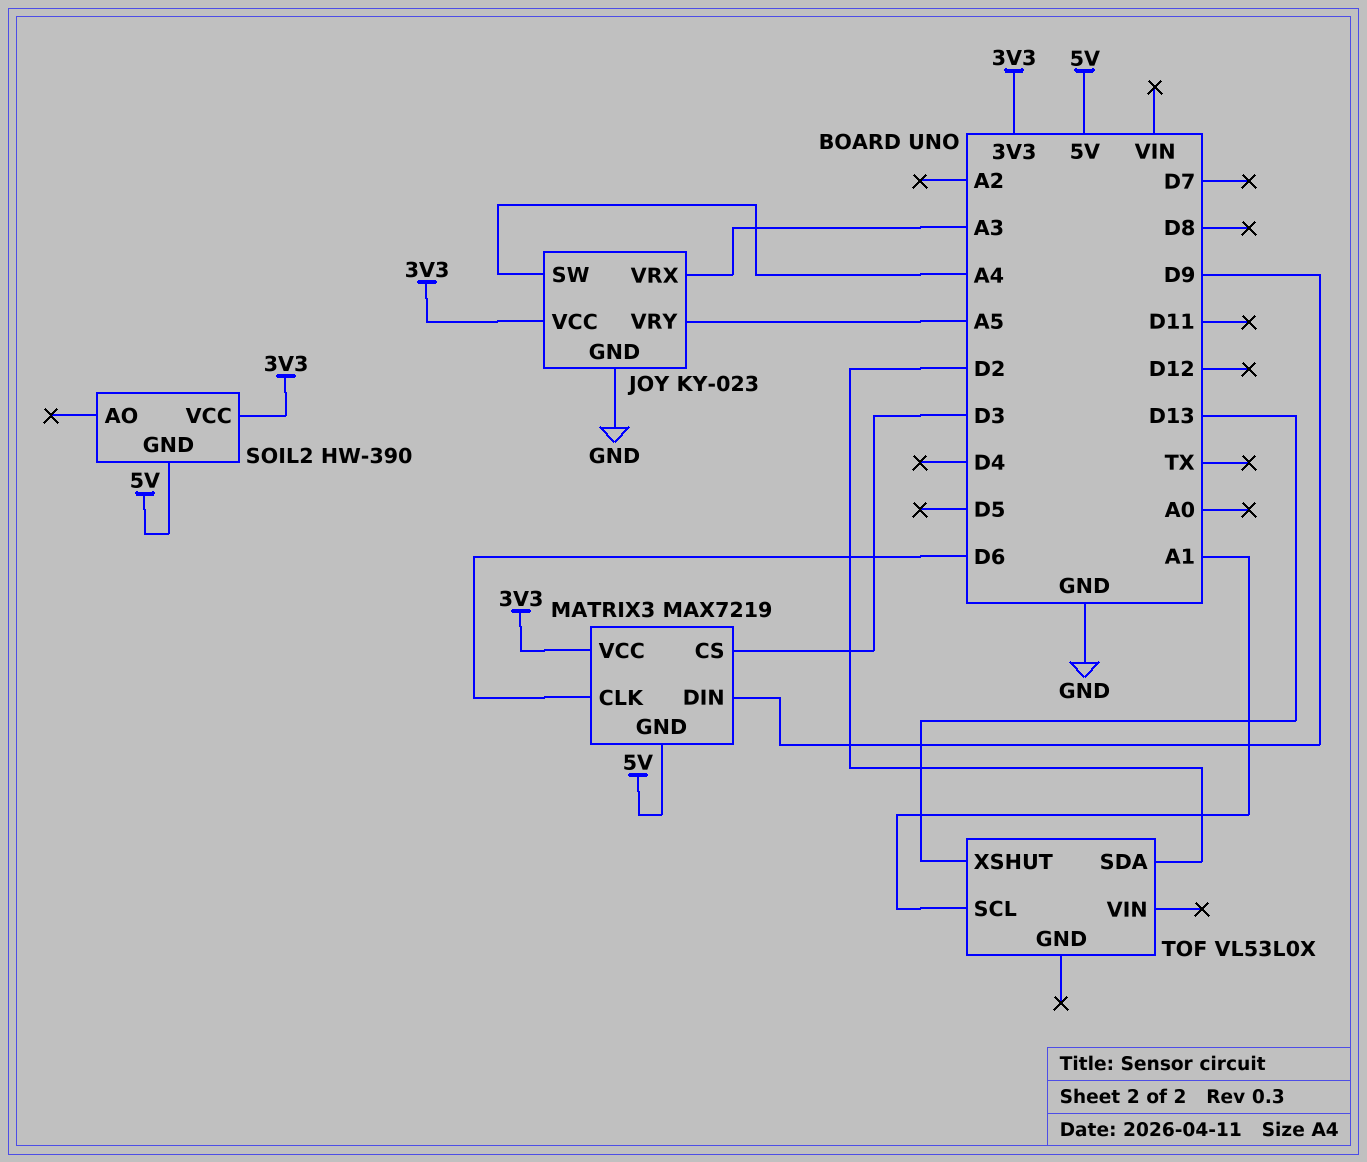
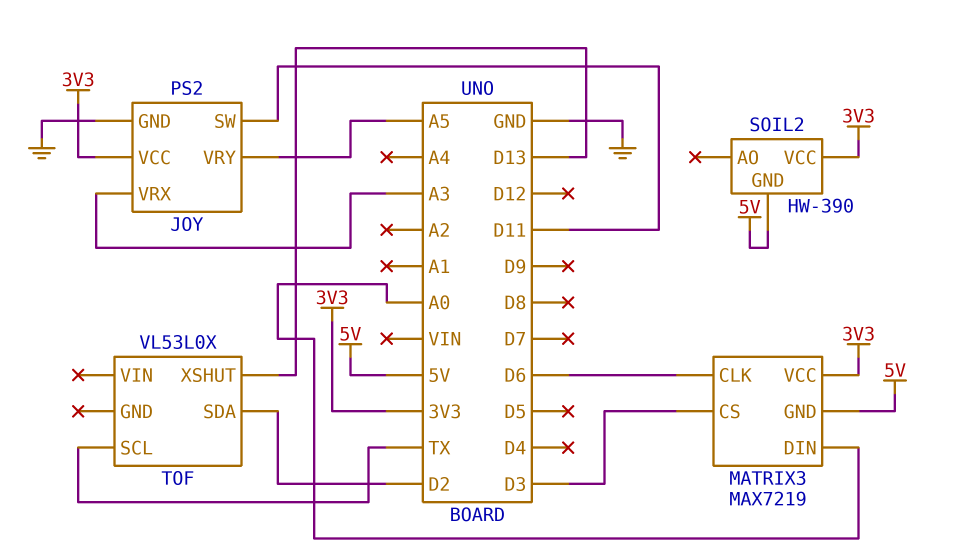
JOY: KY-023 -> PS2
JOY pin SW: A4 -> D11
MATRIX3 pin DIN: D9 -> A0
TOF pin SCL: A1 -> TX

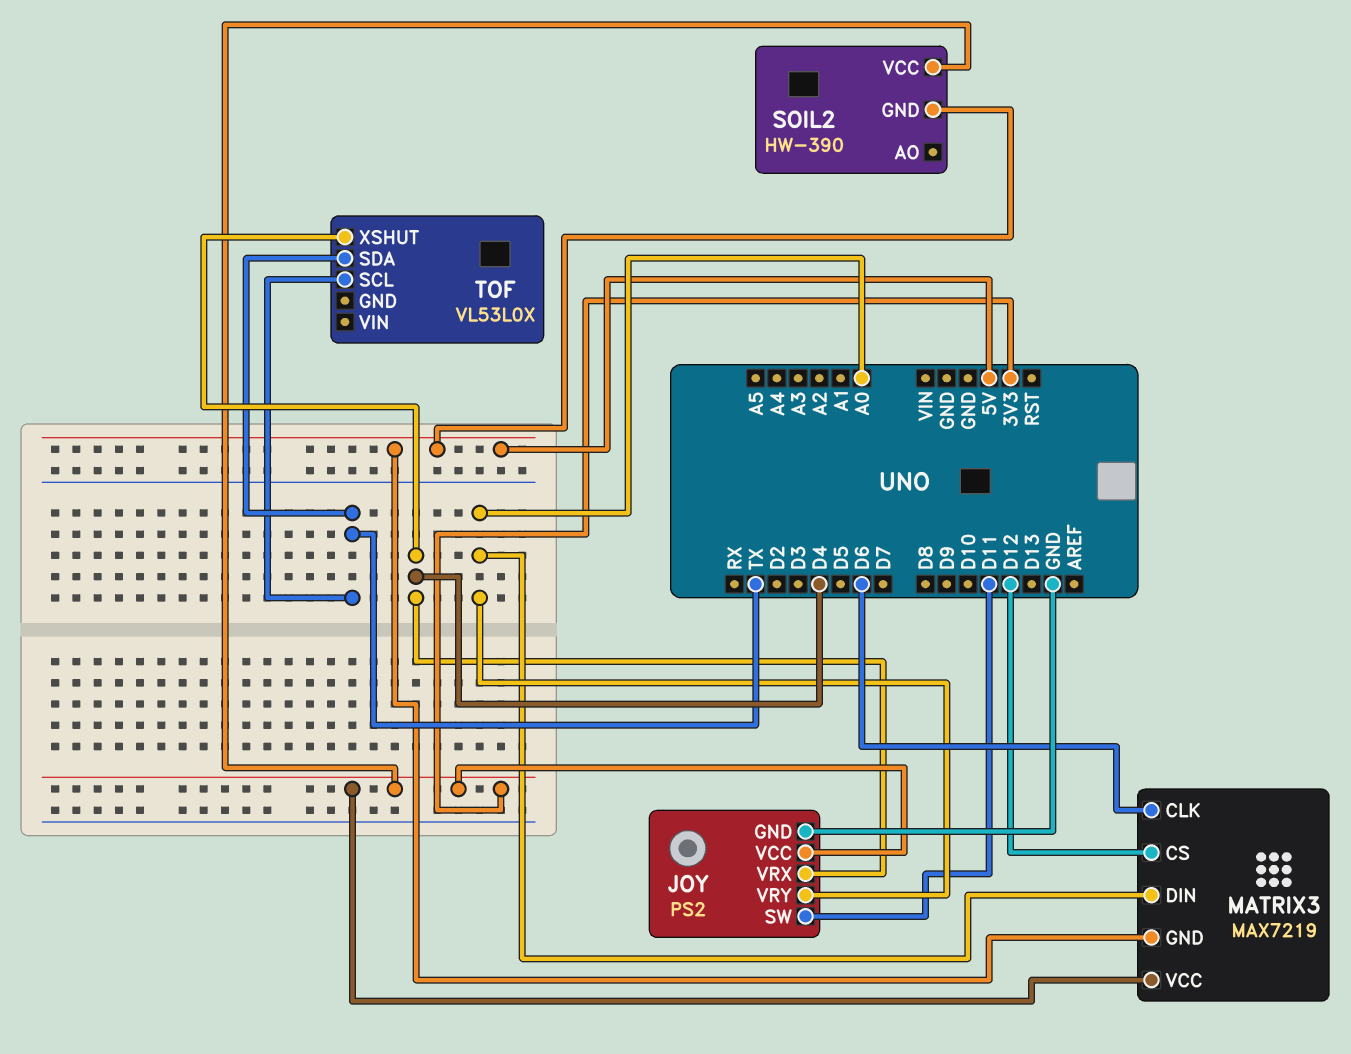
JOY pin VRX: A3 -> D4
JOY pin VRY: A5 -> A0
MATRIX3 pin CS: D3 -> D12
TOF pin SDA: D2 -> TX
TOF pin XSHUT: D13 -> D4

